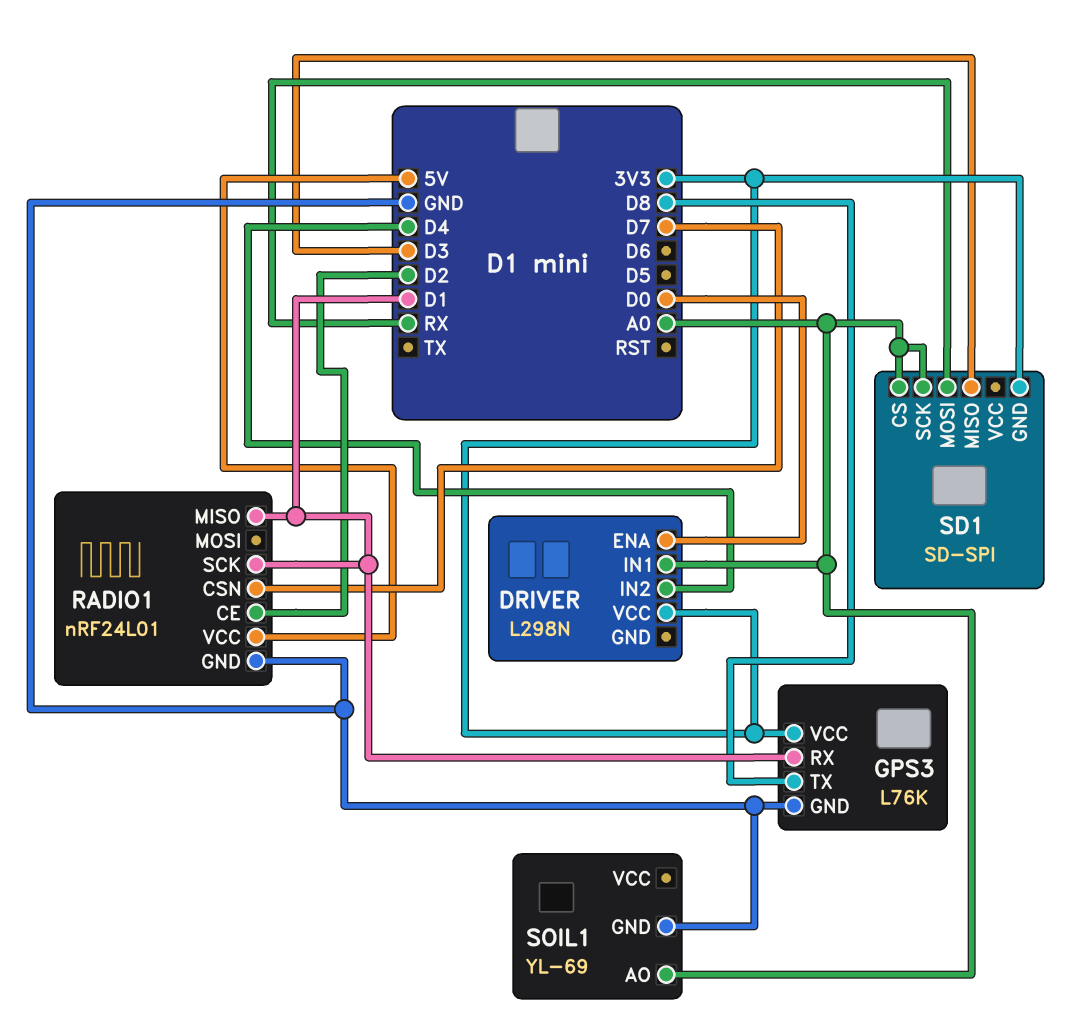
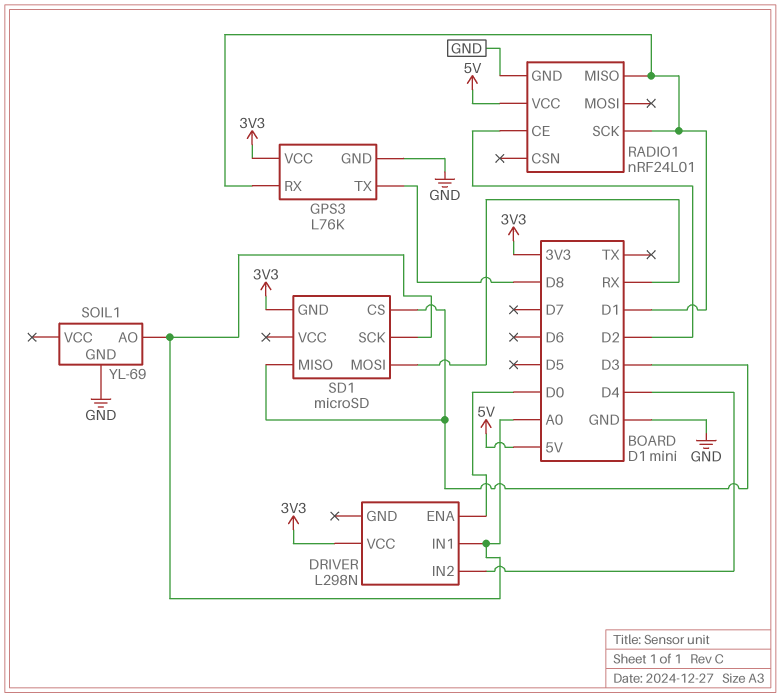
RADIO1 pin CSN: D7 -> none
SD1: SD-SPI -> microSD
SD1 pin CS: A0 -> D3

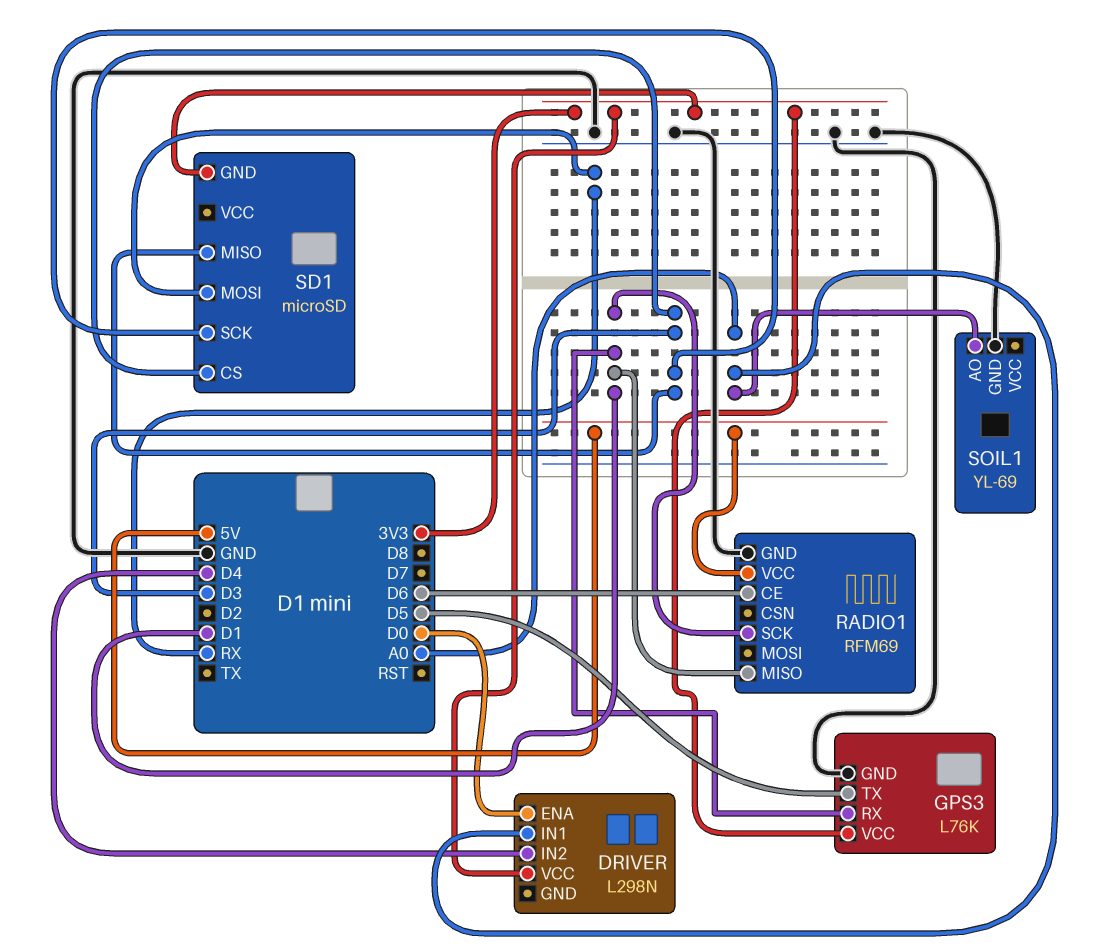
GPS3 pin TX: D8 -> D5
RADIO1: nRF24L01 -> RFM69
RADIO1 pin CE: D2 -> D6
SD1 pin SCK: A0 -> D3

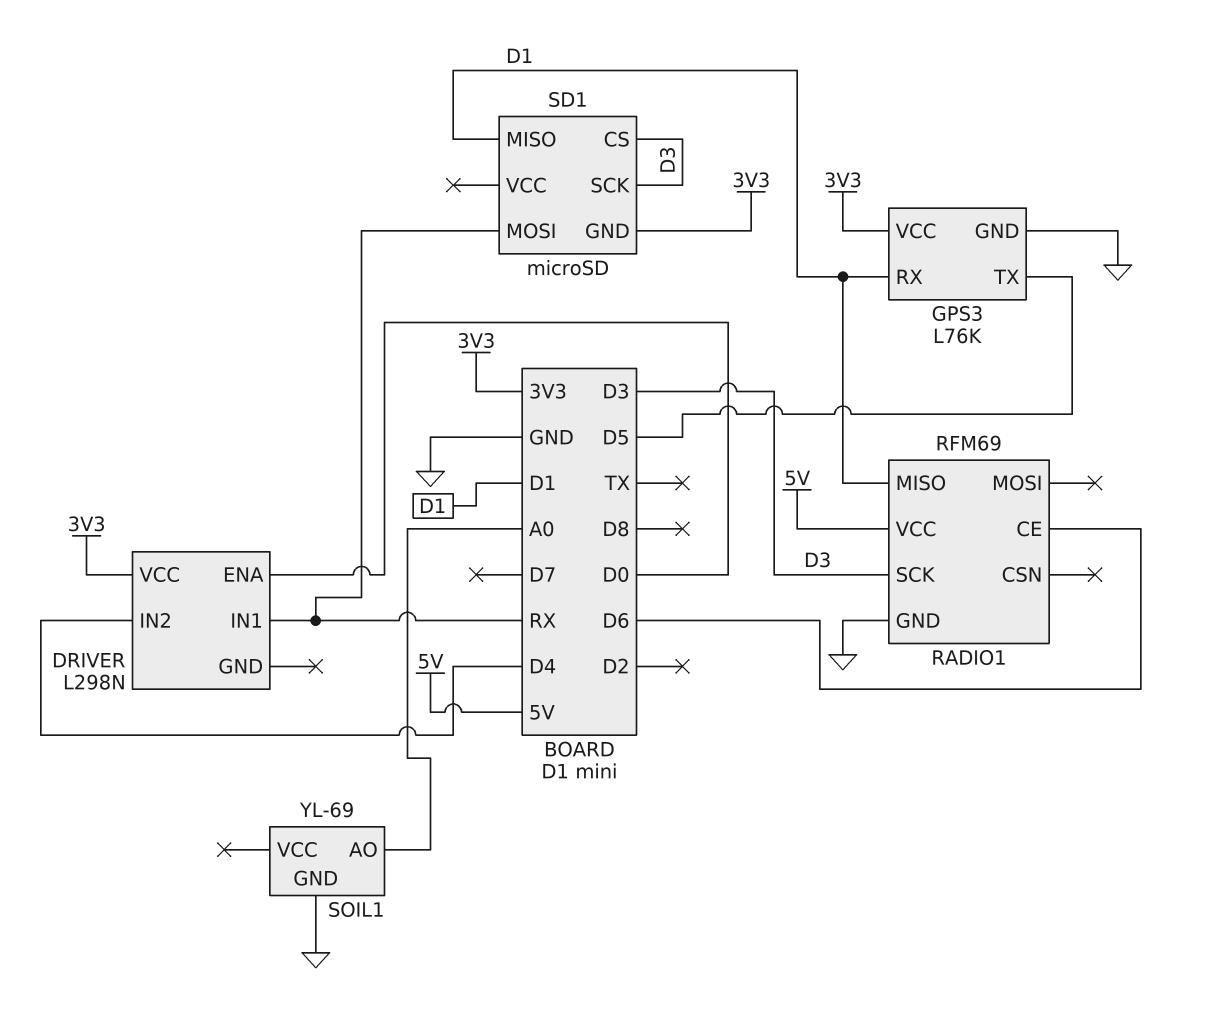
DRIVER pin IN1: A0 -> RX
RADIO1 pin SCK: D1 -> D3
SD1 pin MISO: D3 -> D1

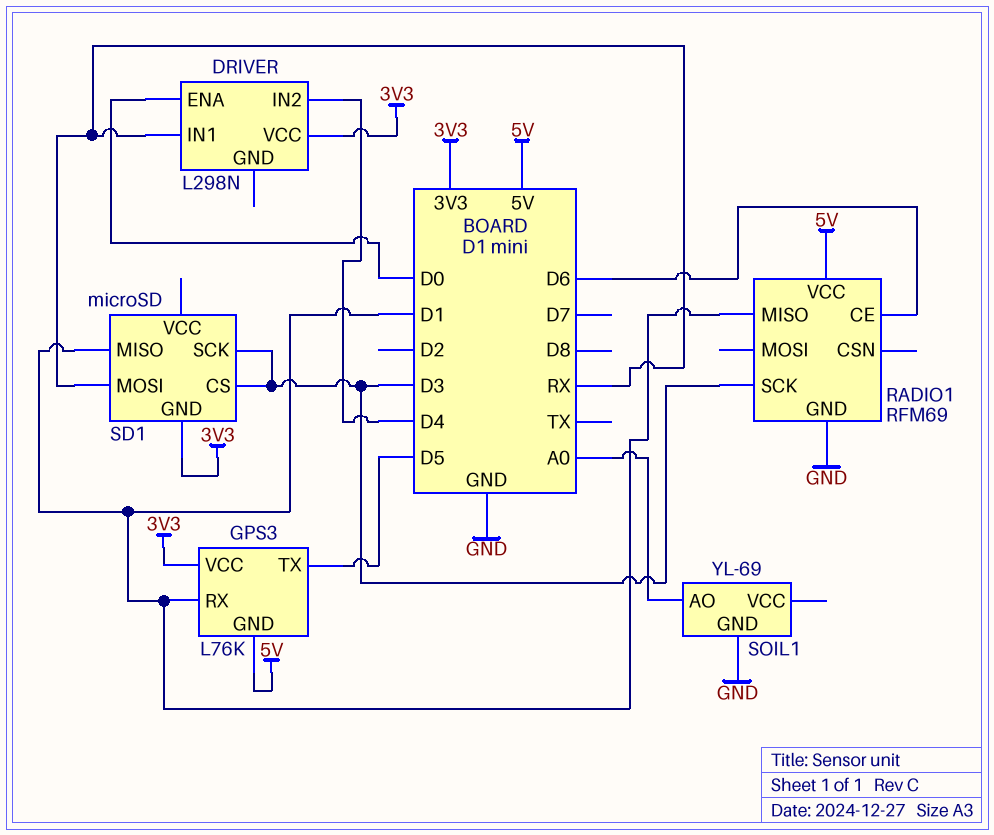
GPS3 pin GND: GND -> 5V

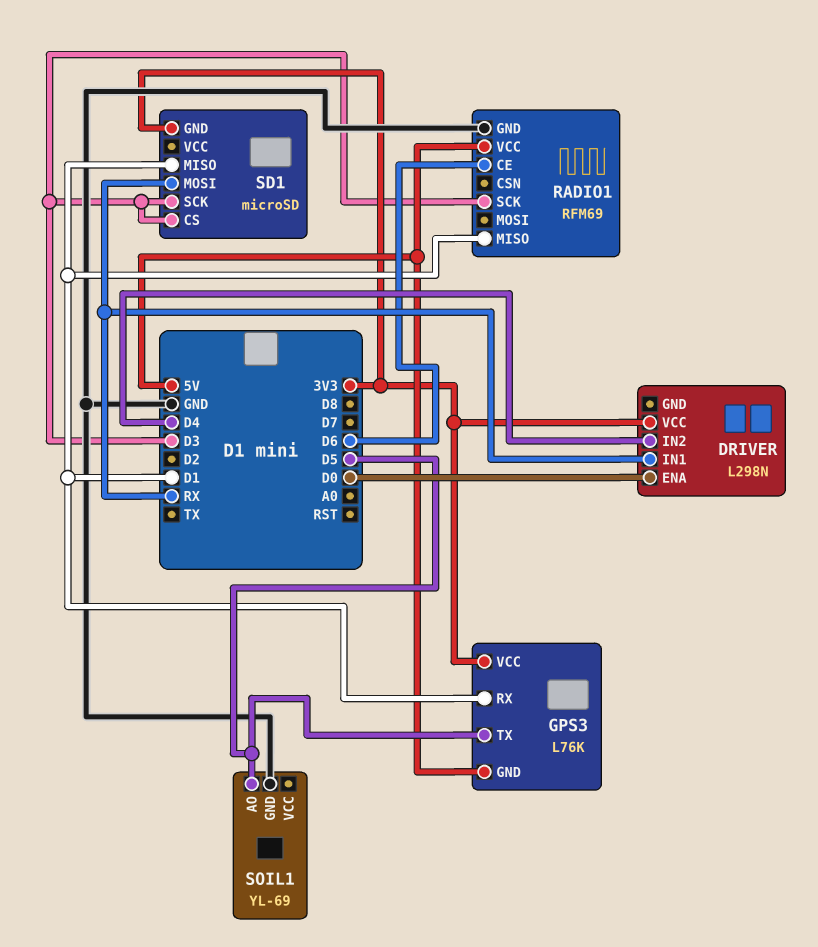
SOIL1 pin AO: A0 -> D5

